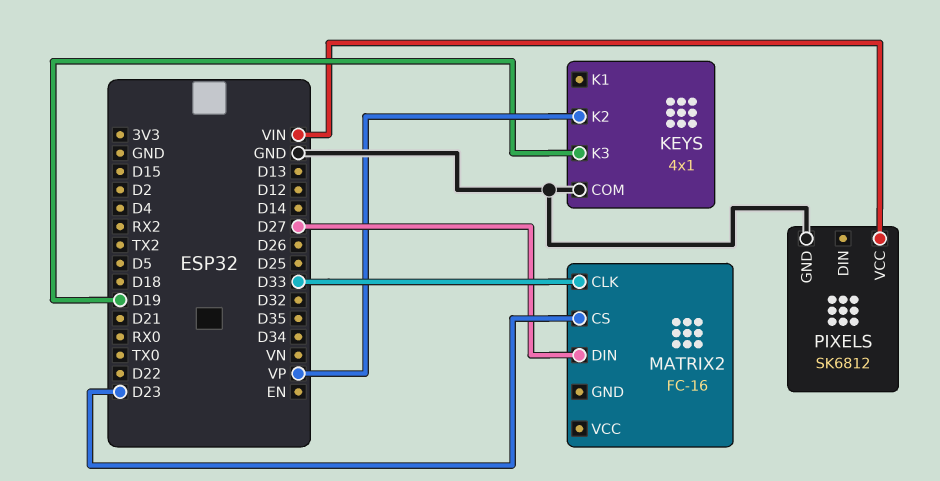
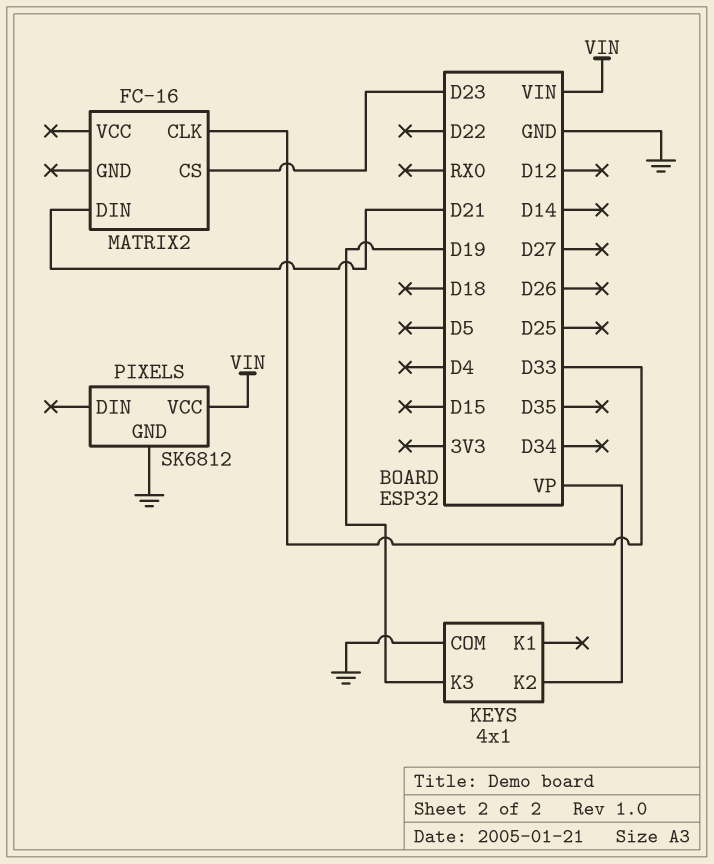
MATRIX2 pin DIN: D27 -> D21

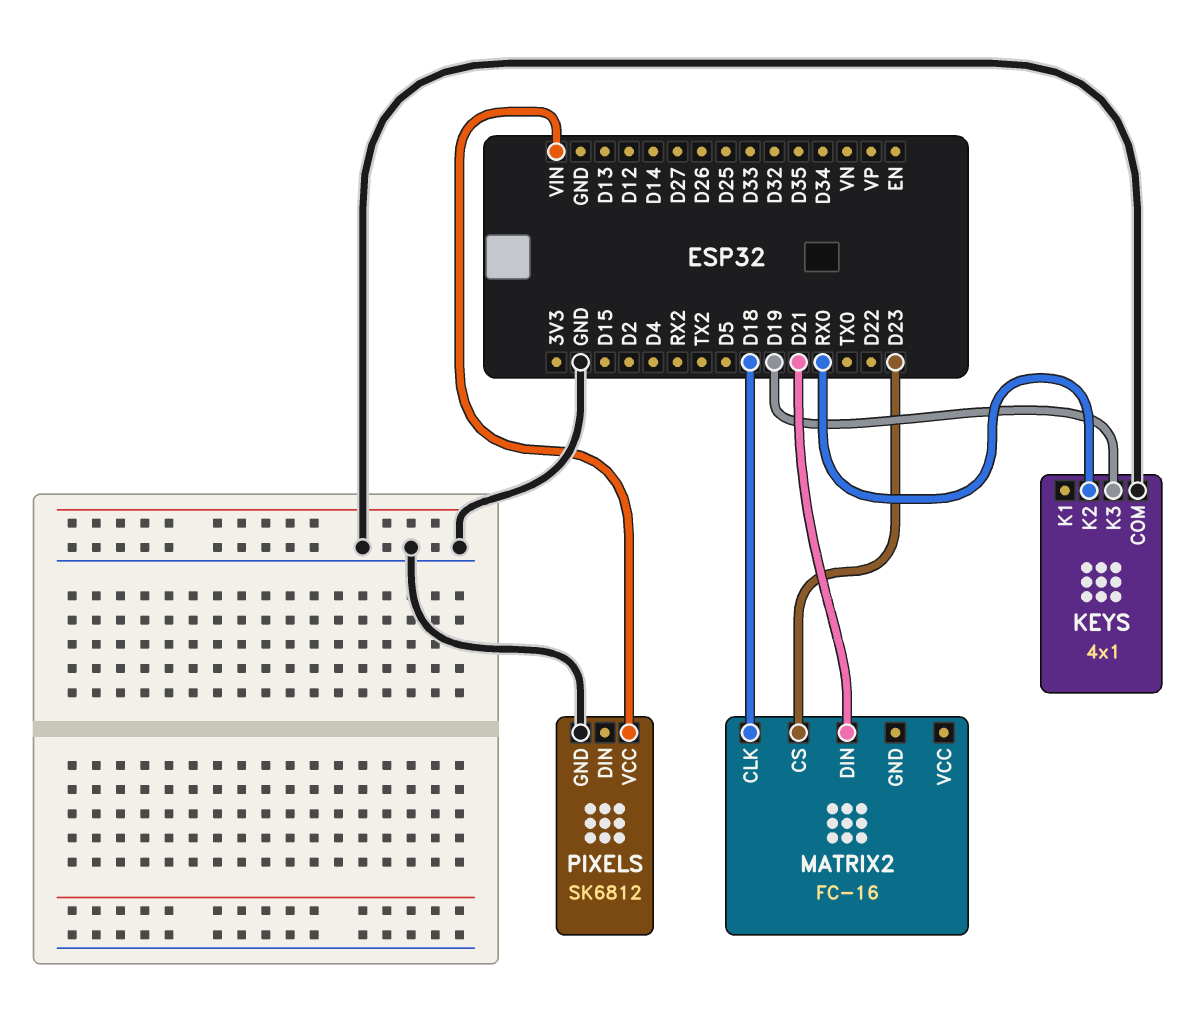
KEYS pin K2: VP -> RX0
MATRIX2 pin CLK: D33 -> D18

